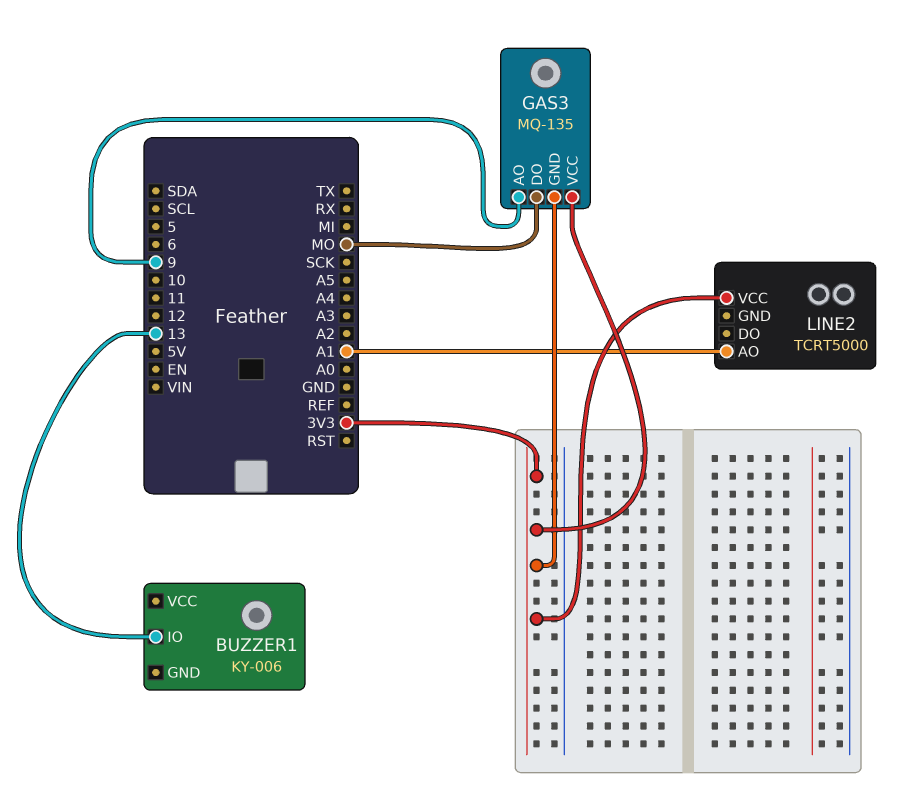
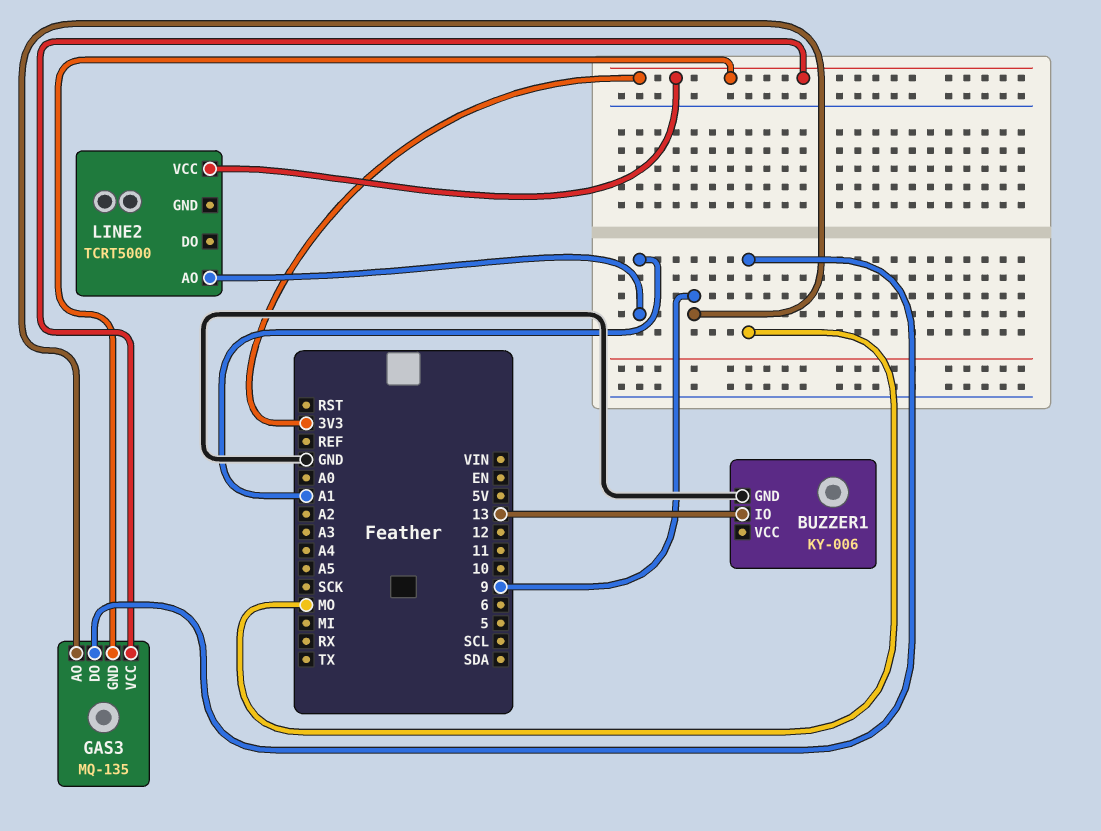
BUZZER1 pin GND: none -> GND

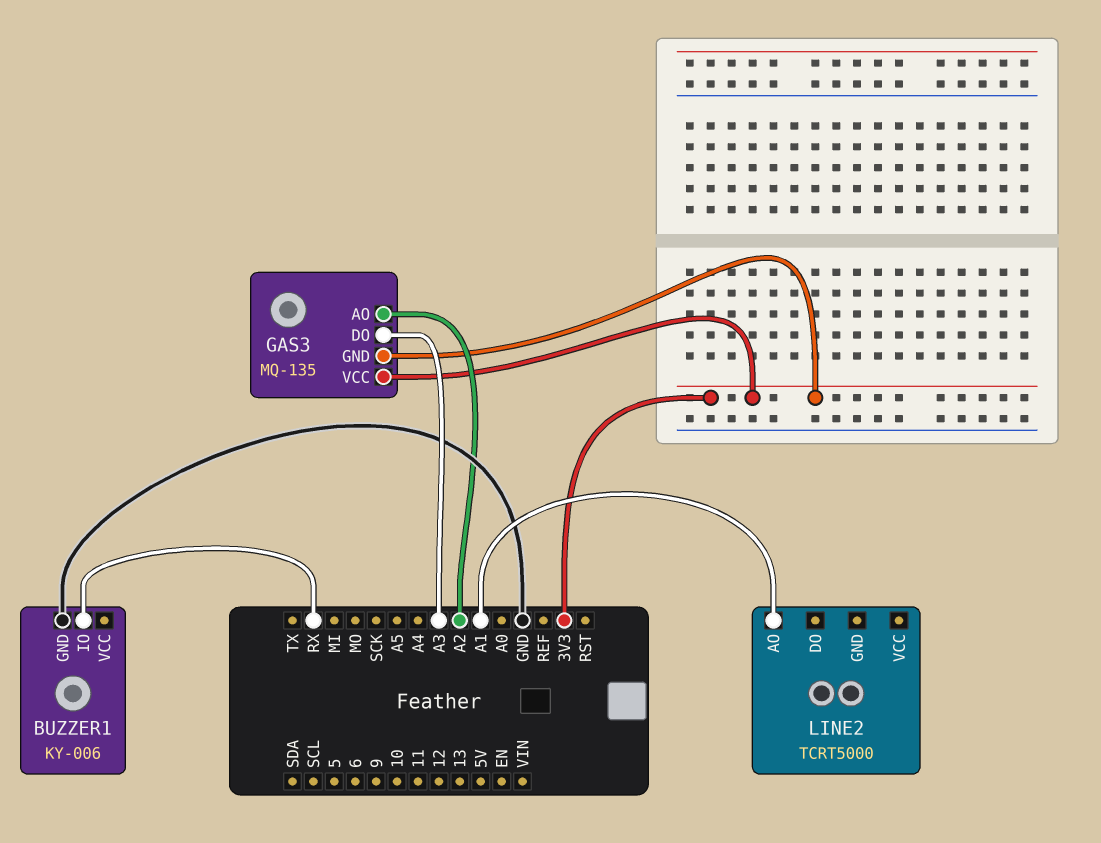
BUZZER1 pin IO: 13 -> RX
GAS3 pin AO: 9 -> A2
GAS3 pin DO: MO -> A3
LINE2 pin VCC: 3V3 -> none

